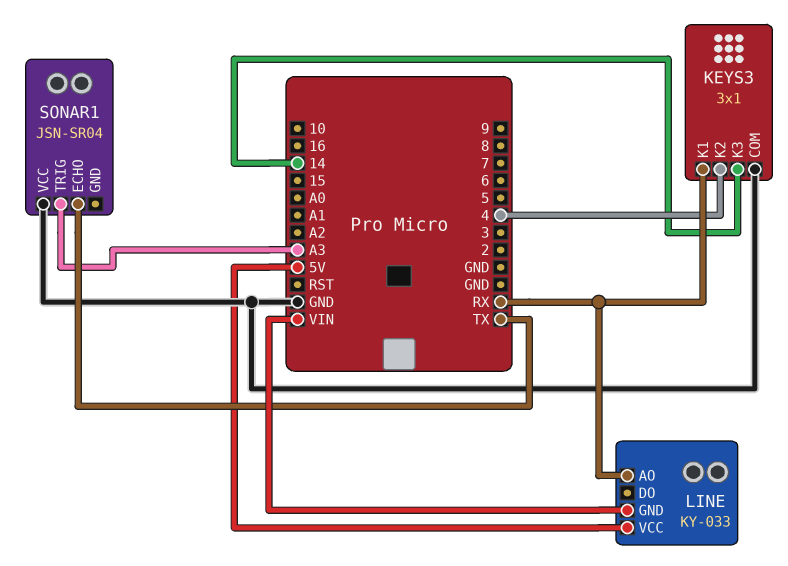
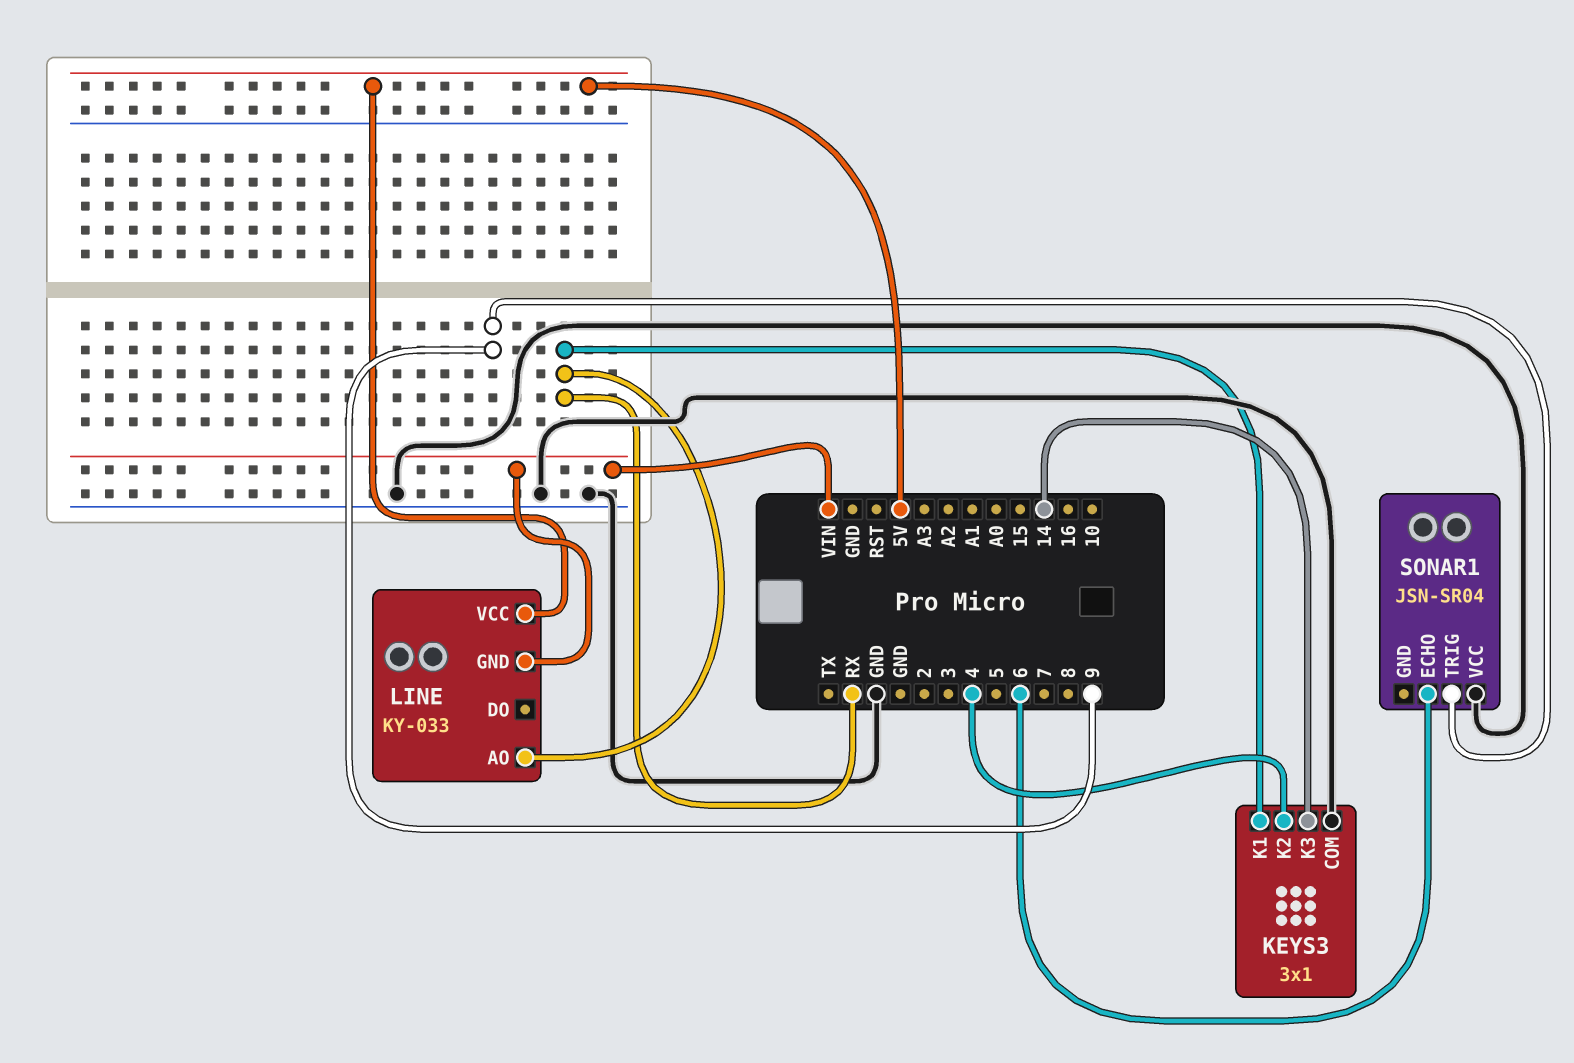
SONAR1 pin ECHO: TX -> 6
SONAR1 pin TRIG: A3 -> 9

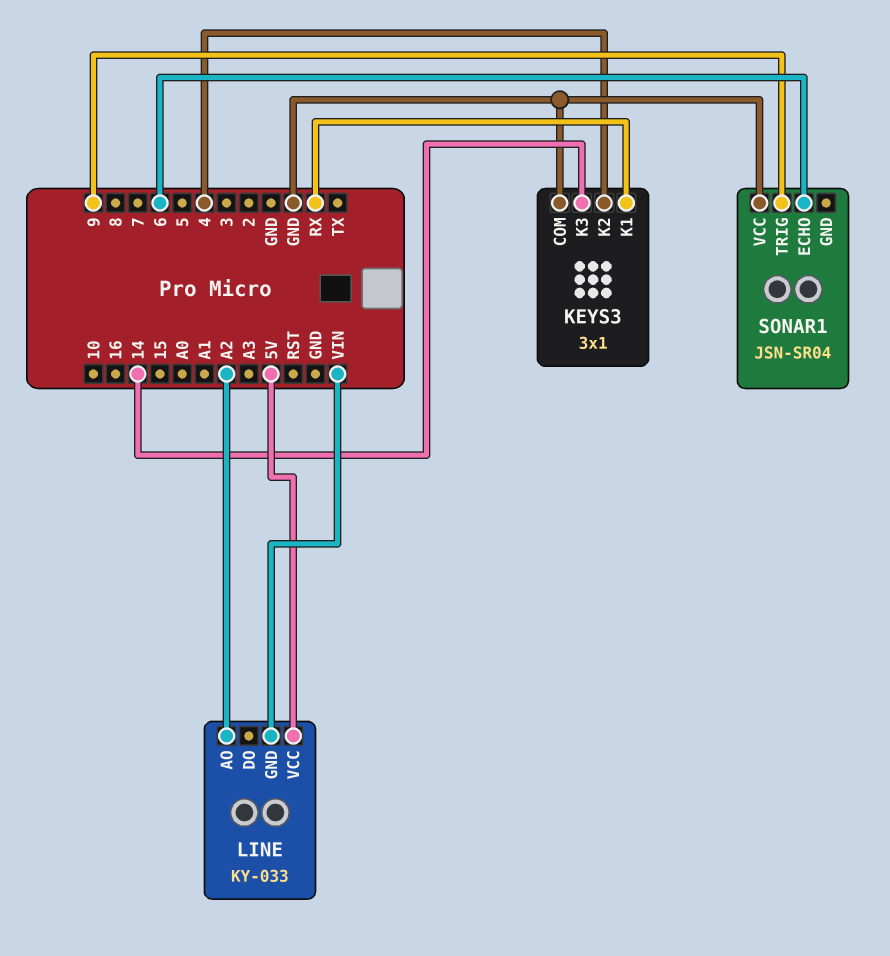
LINE pin AO: RX -> A2

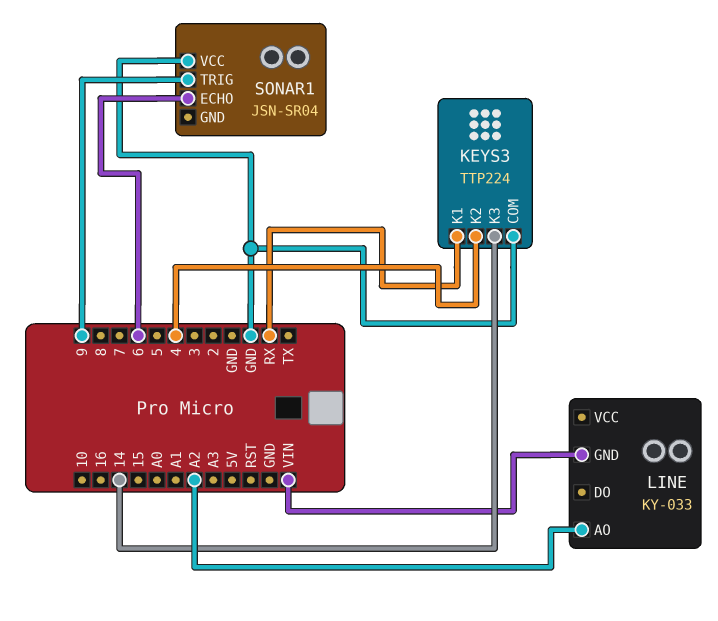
KEYS3: 3x1 -> TTP224
LINE pin VCC: 5V -> none

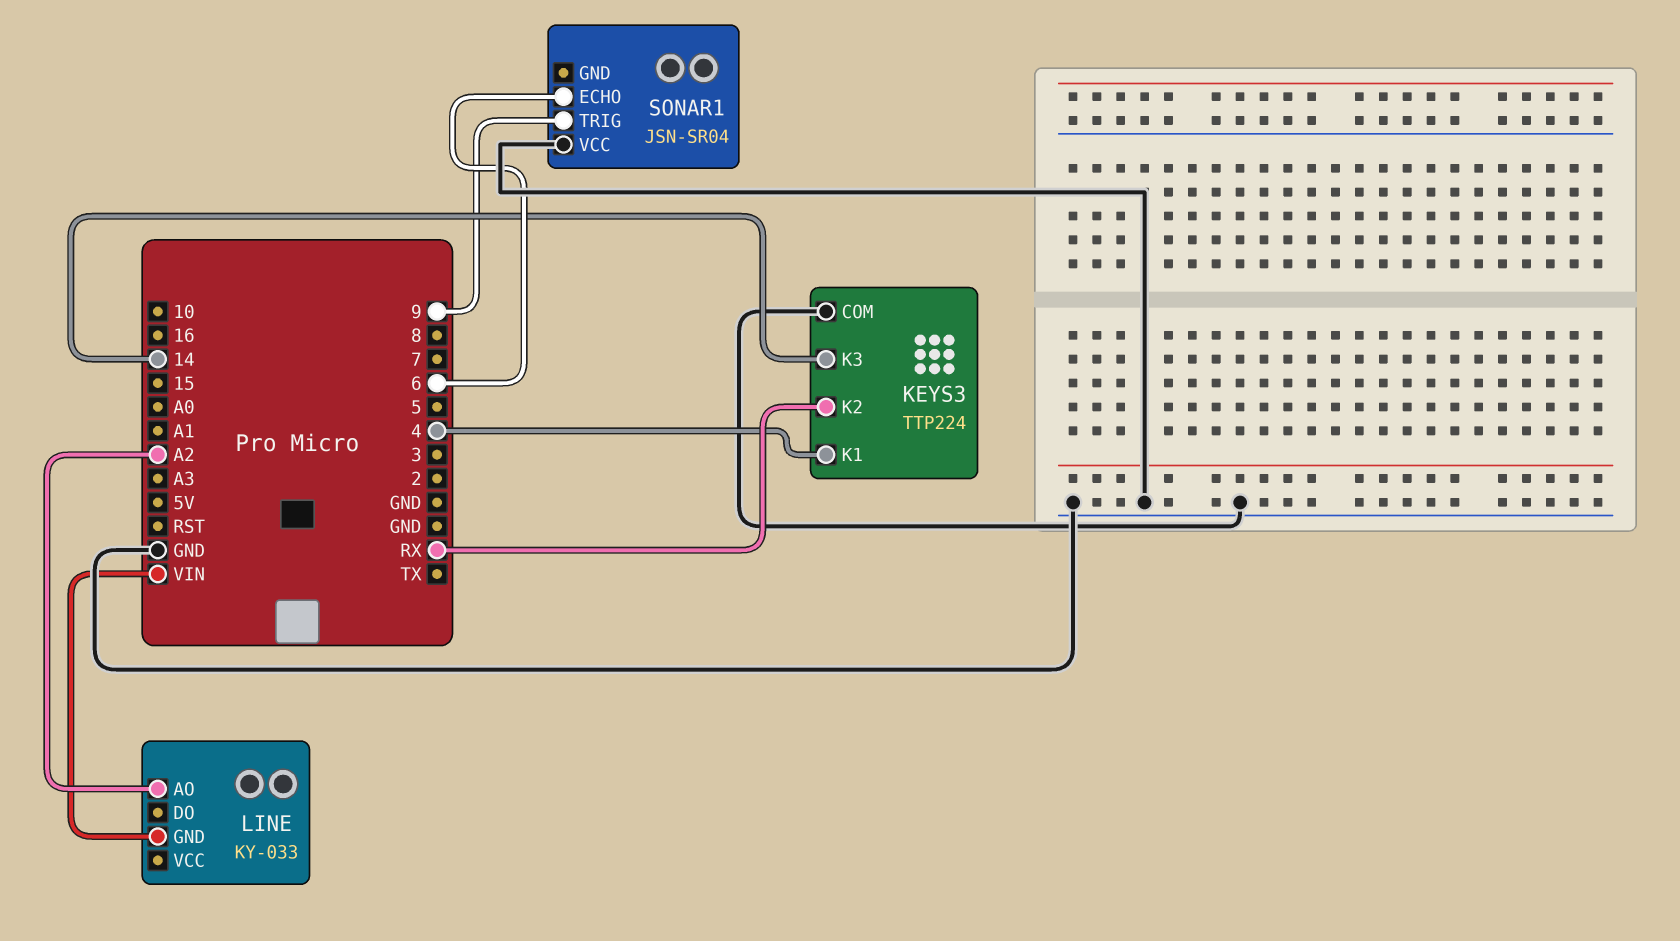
KEYS3 pin K1: RX -> 4
KEYS3 pin K2: 4 -> RX

